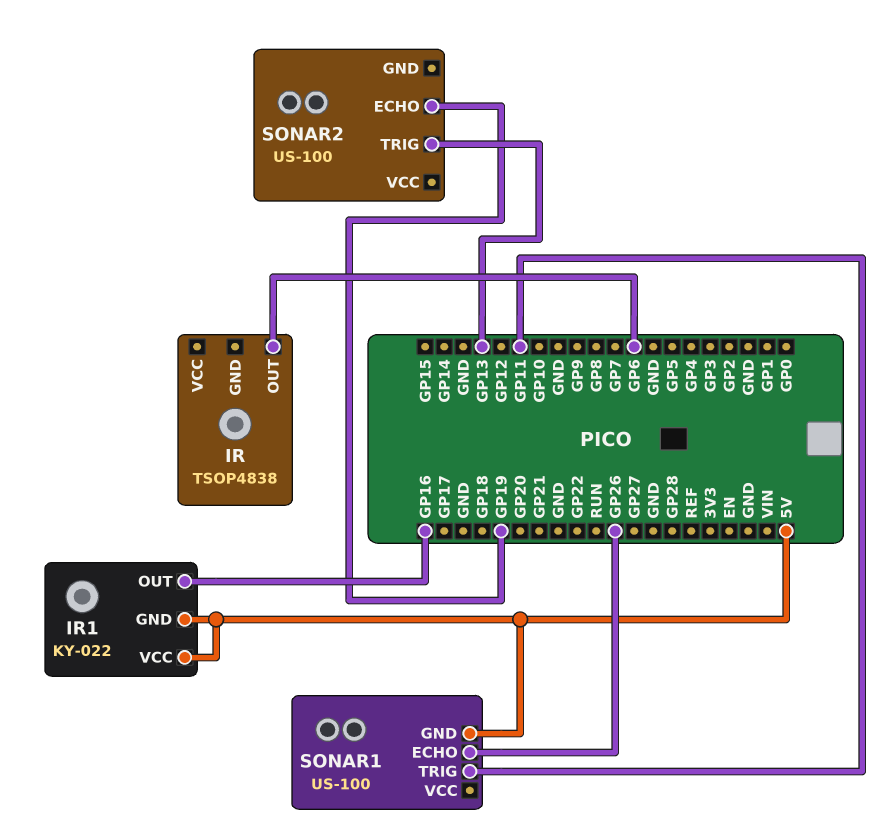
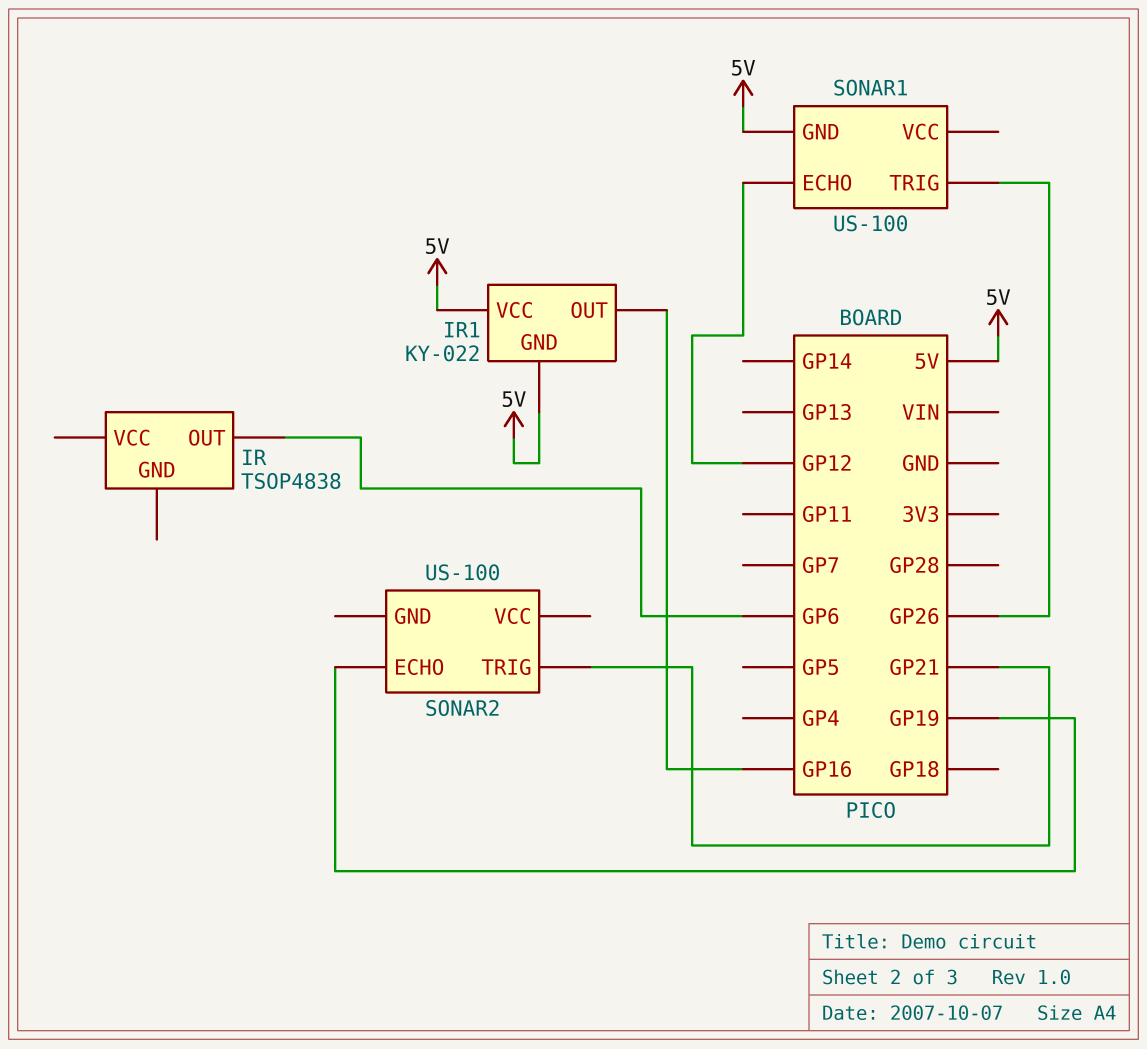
SONAR1 pin ECHO: GP26 -> GP12
SONAR1 pin TRIG: GP11 -> GP26
SONAR2 pin TRIG: GP13 -> GP21

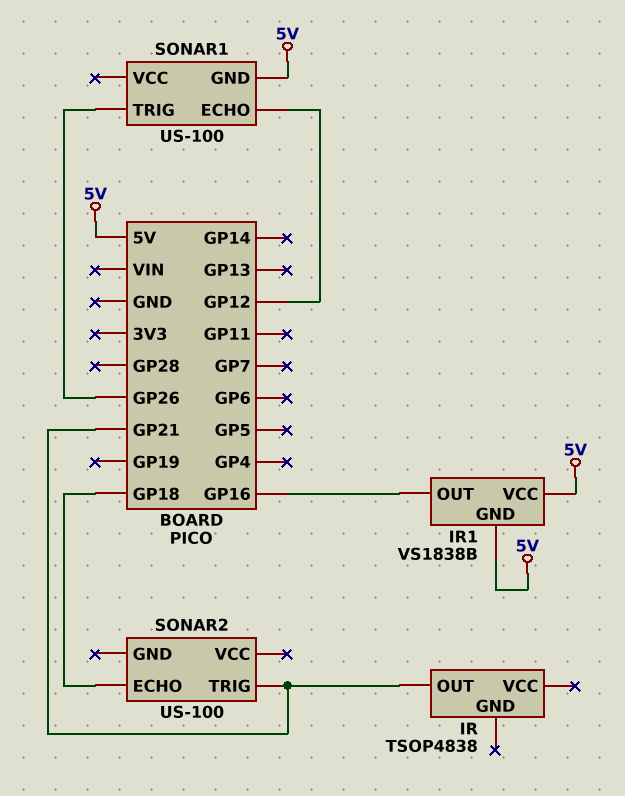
IR pin OUT: GP6 -> GP21
IR1: KY-022 -> VS1838B
SONAR2 pin ECHO: GP19 -> GP18

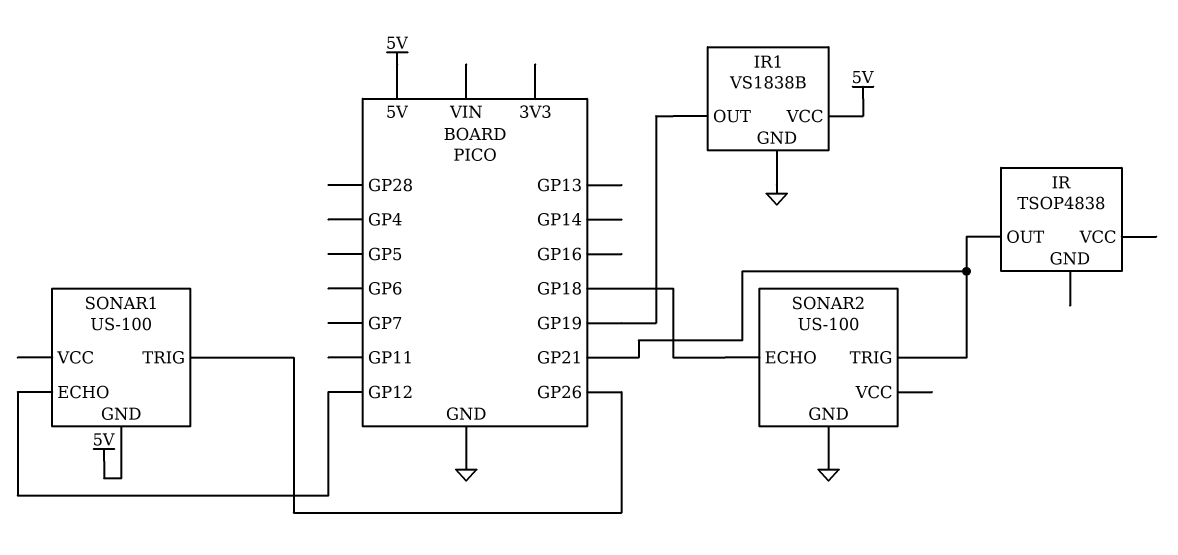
IR1 pin GND: 5V -> GND
IR1 pin OUT: GP16 -> GP19
SONAR2 pin GND: none -> GND

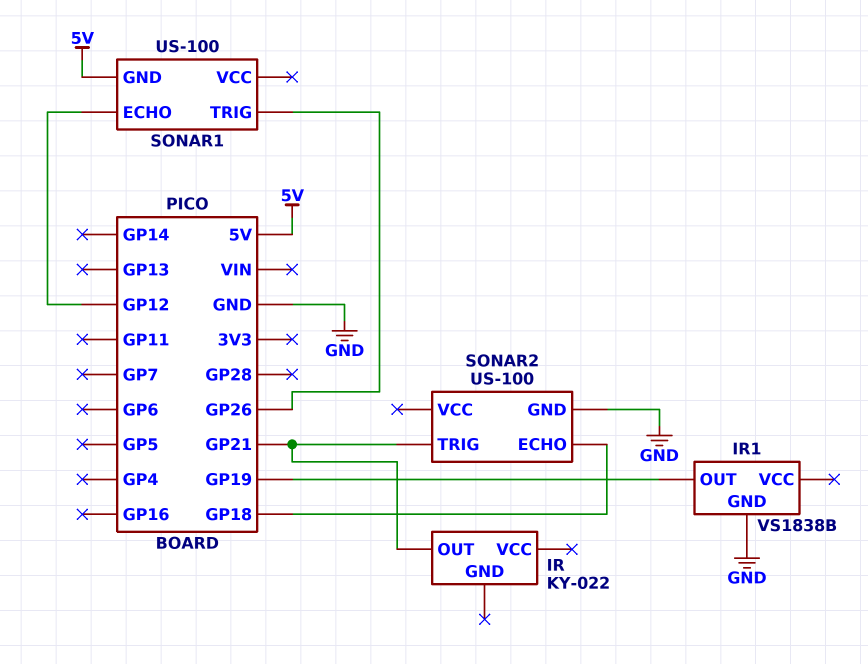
IR: TSOP4838 -> KY-022
IR1 pin VCC: 5V -> none

